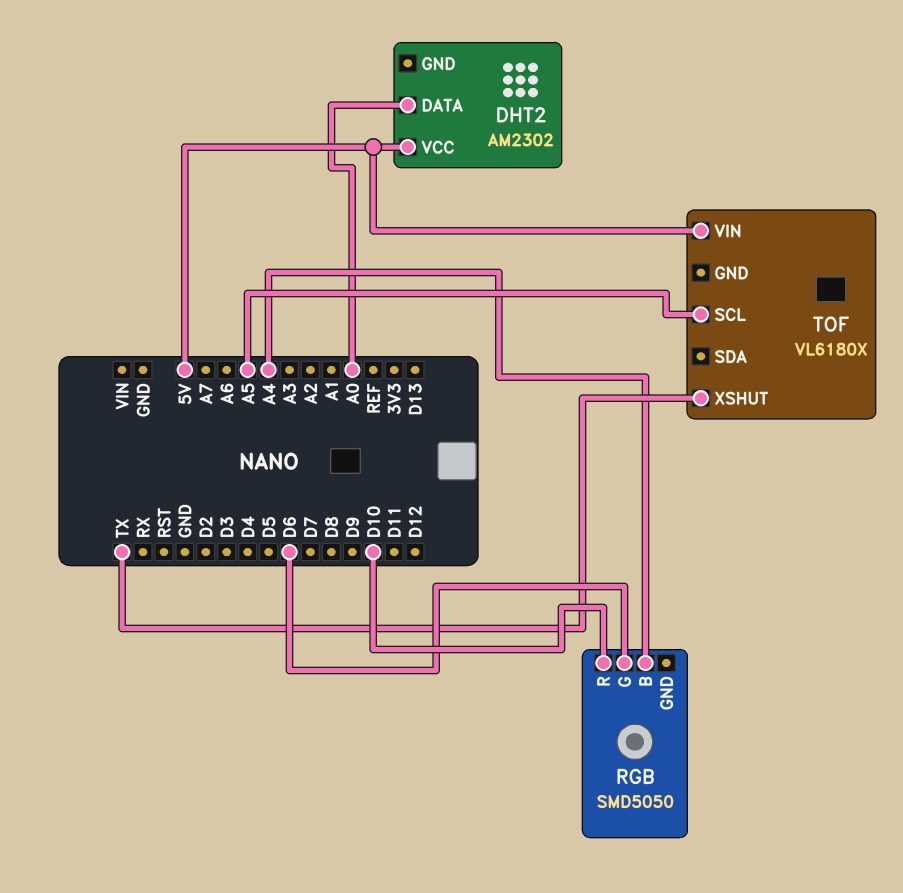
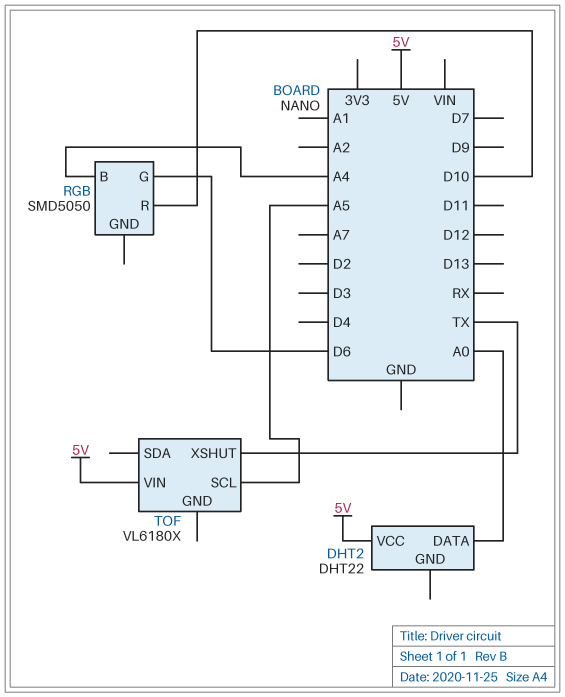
DHT2: AM2302 -> DHT22

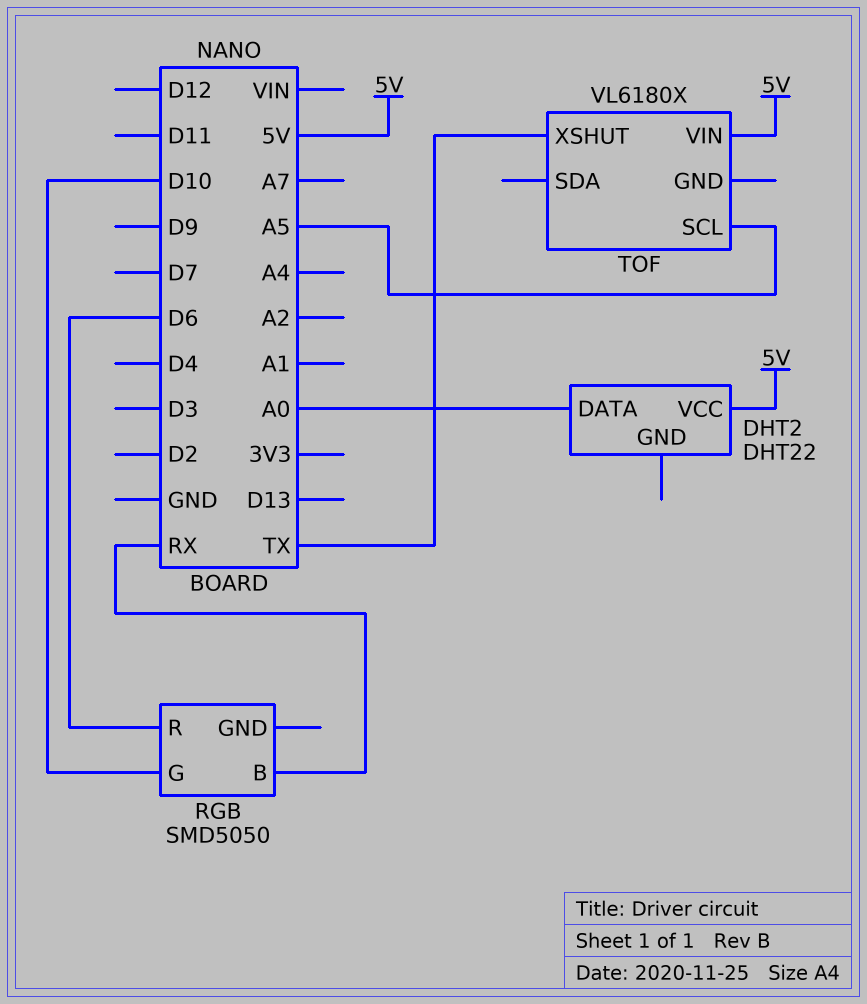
RGB pin B: A4 -> RX
RGB pin G: D6 -> D10
RGB pin R: D10 -> D6

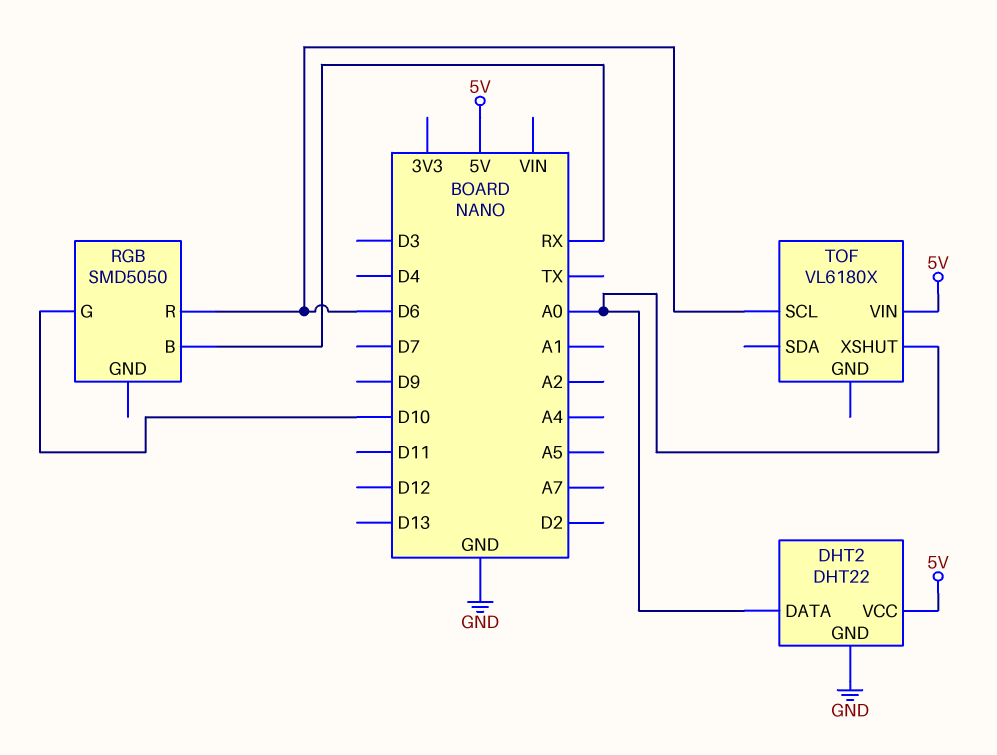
DHT2 pin GND: none -> GND
TOF pin SCL: A5 -> D6
TOF pin XSHUT: TX -> A0

